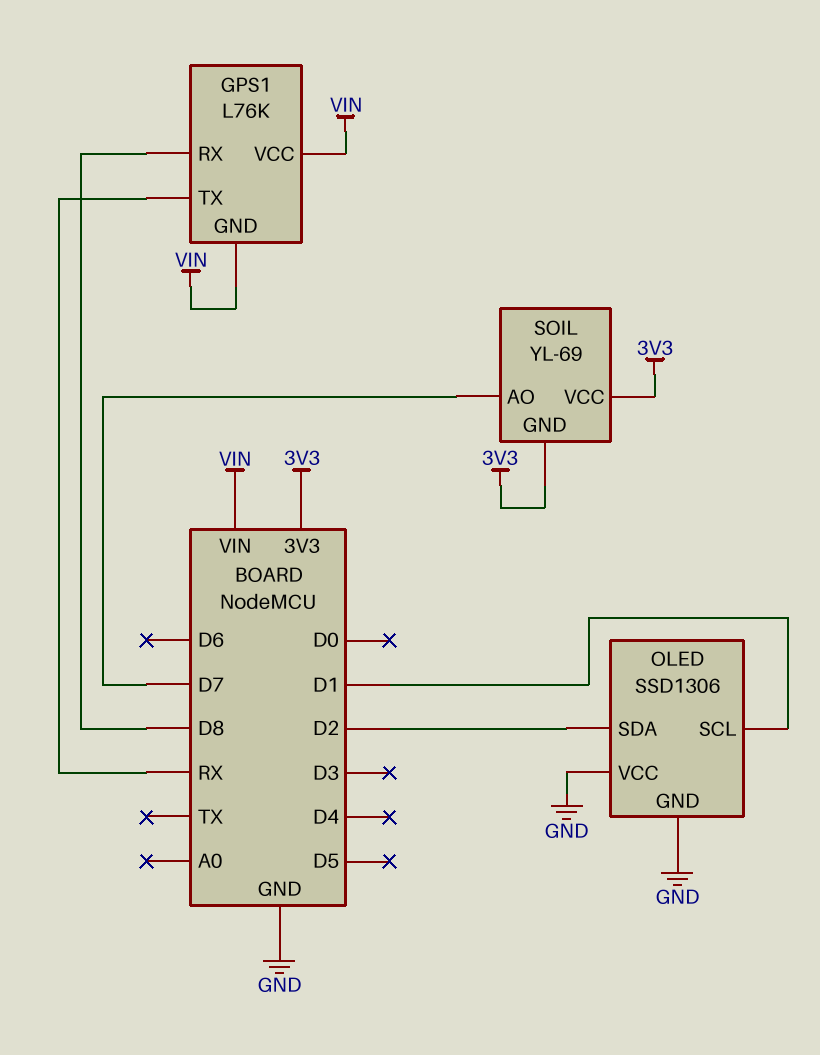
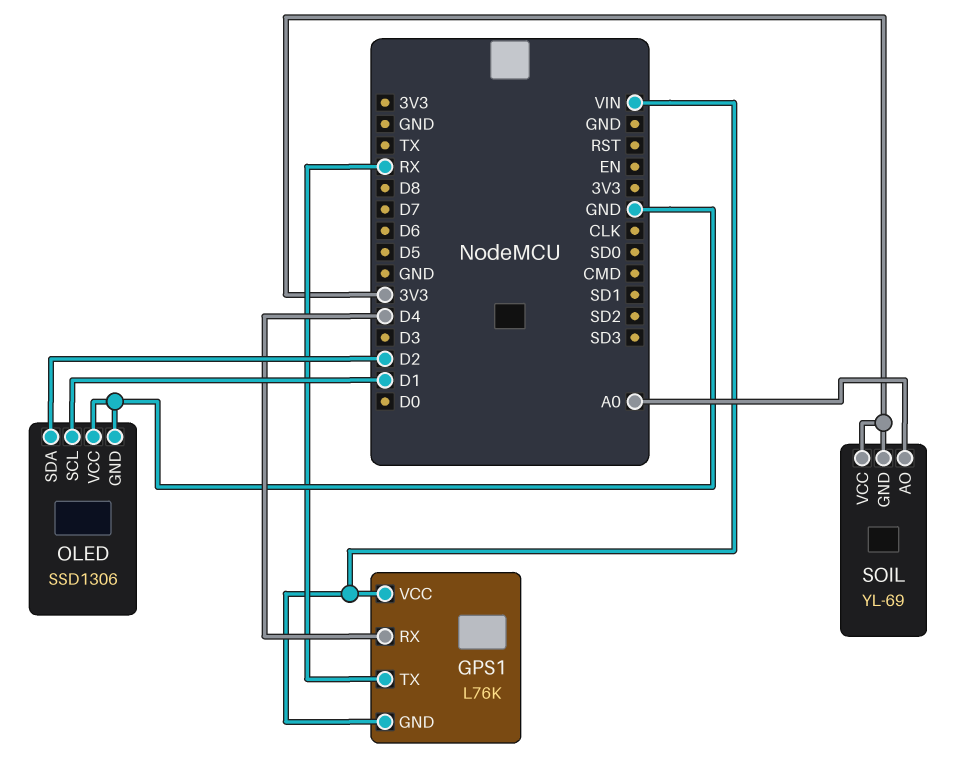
GPS1 pin RX: D8 -> D4
SOIL pin AO: D7 -> A0

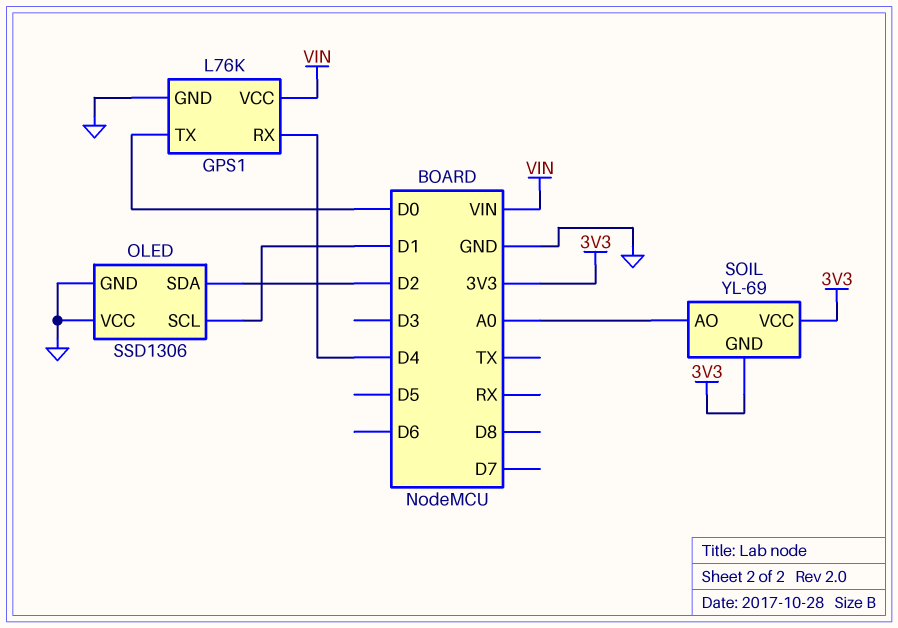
GPS1 pin GND: VIN -> GND
GPS1 pin TX: RX -> D0

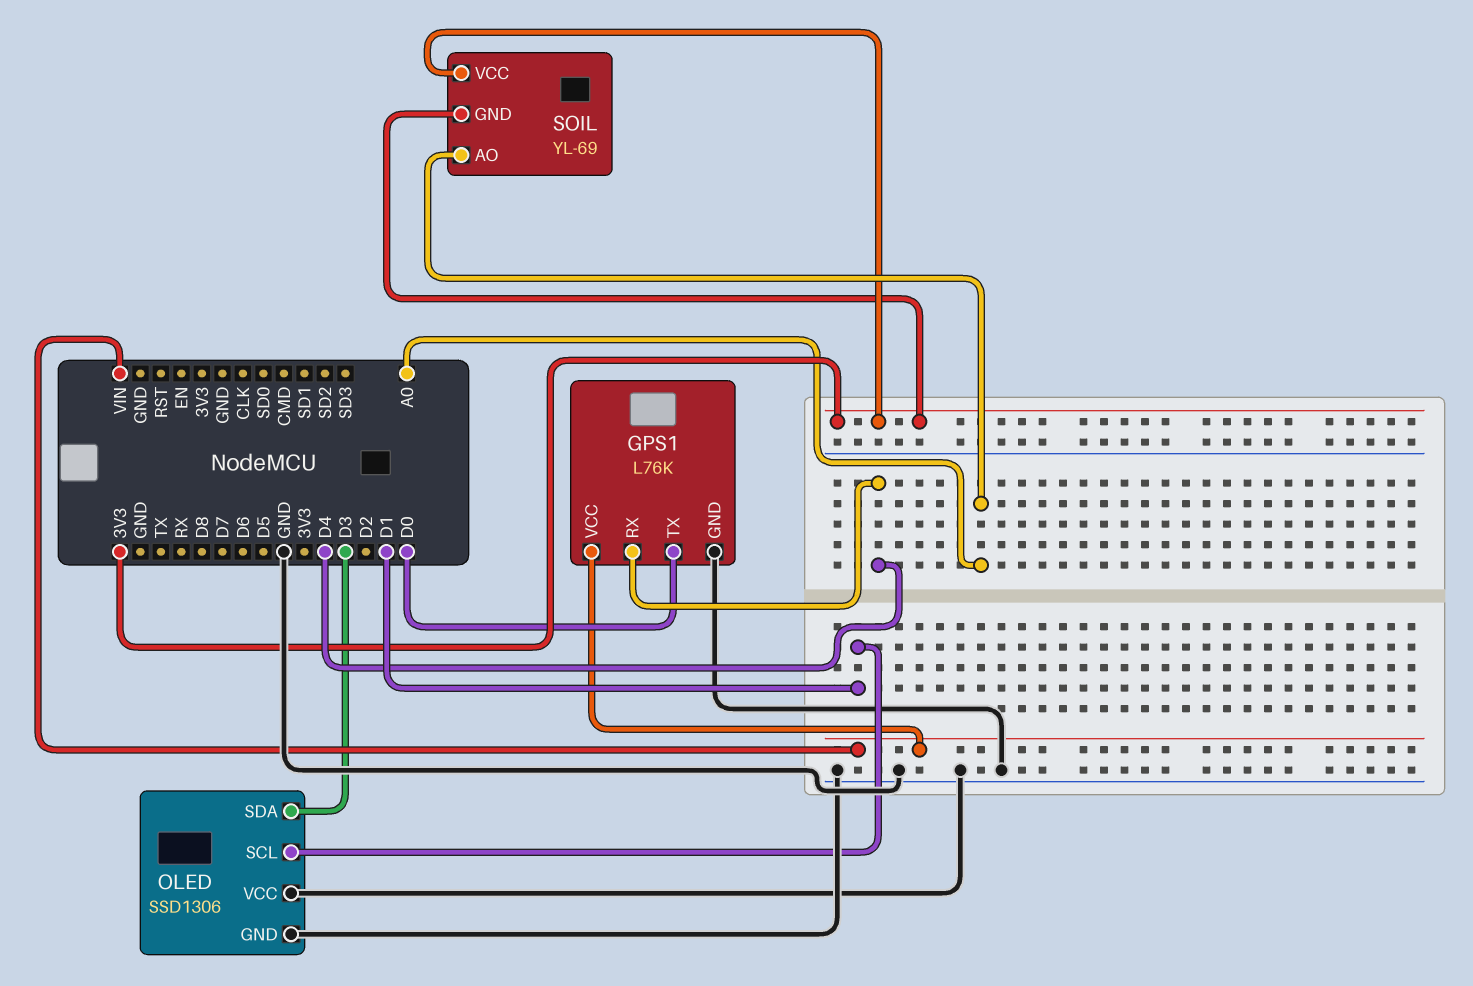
OLED pin SDA: D2 -> D3

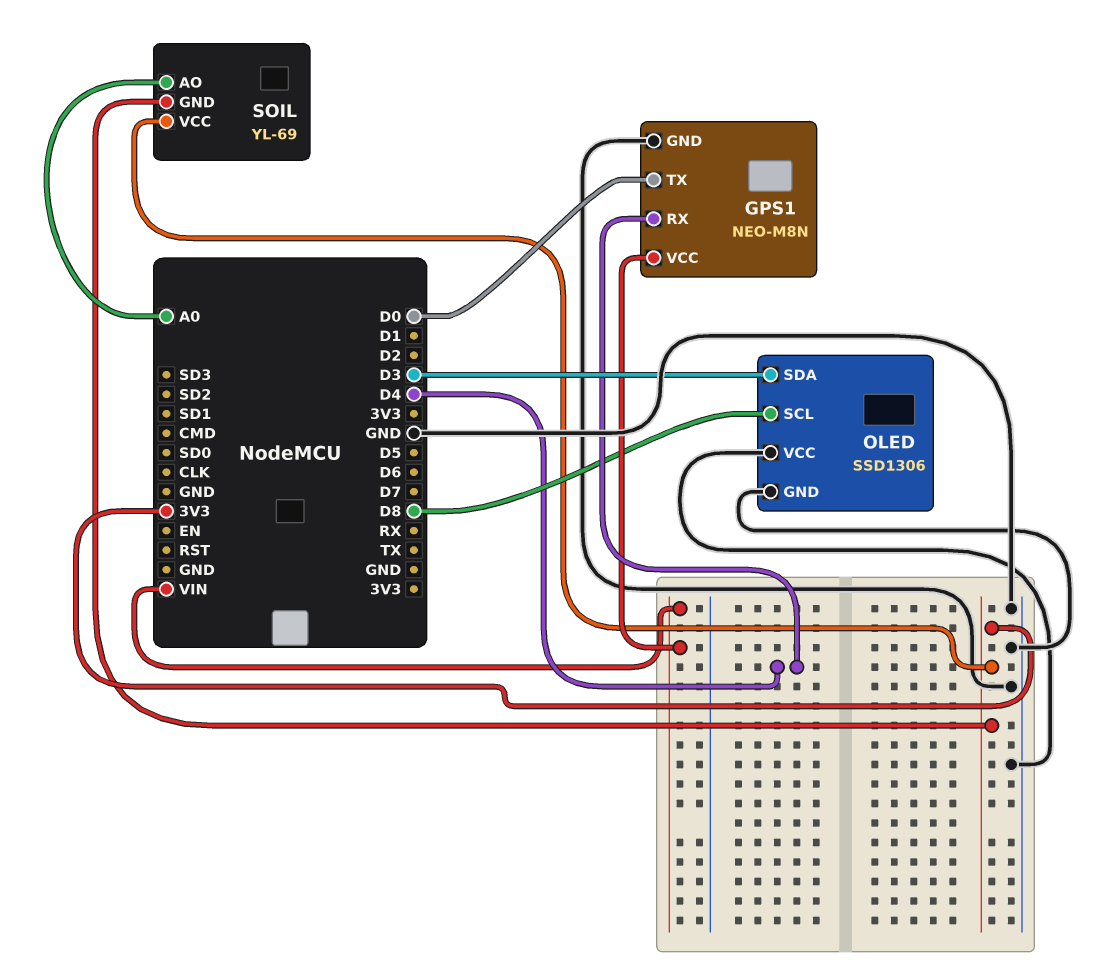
GPS1: L76K -> NEO-M8N
OLED pin SCL: D1 -> D8

